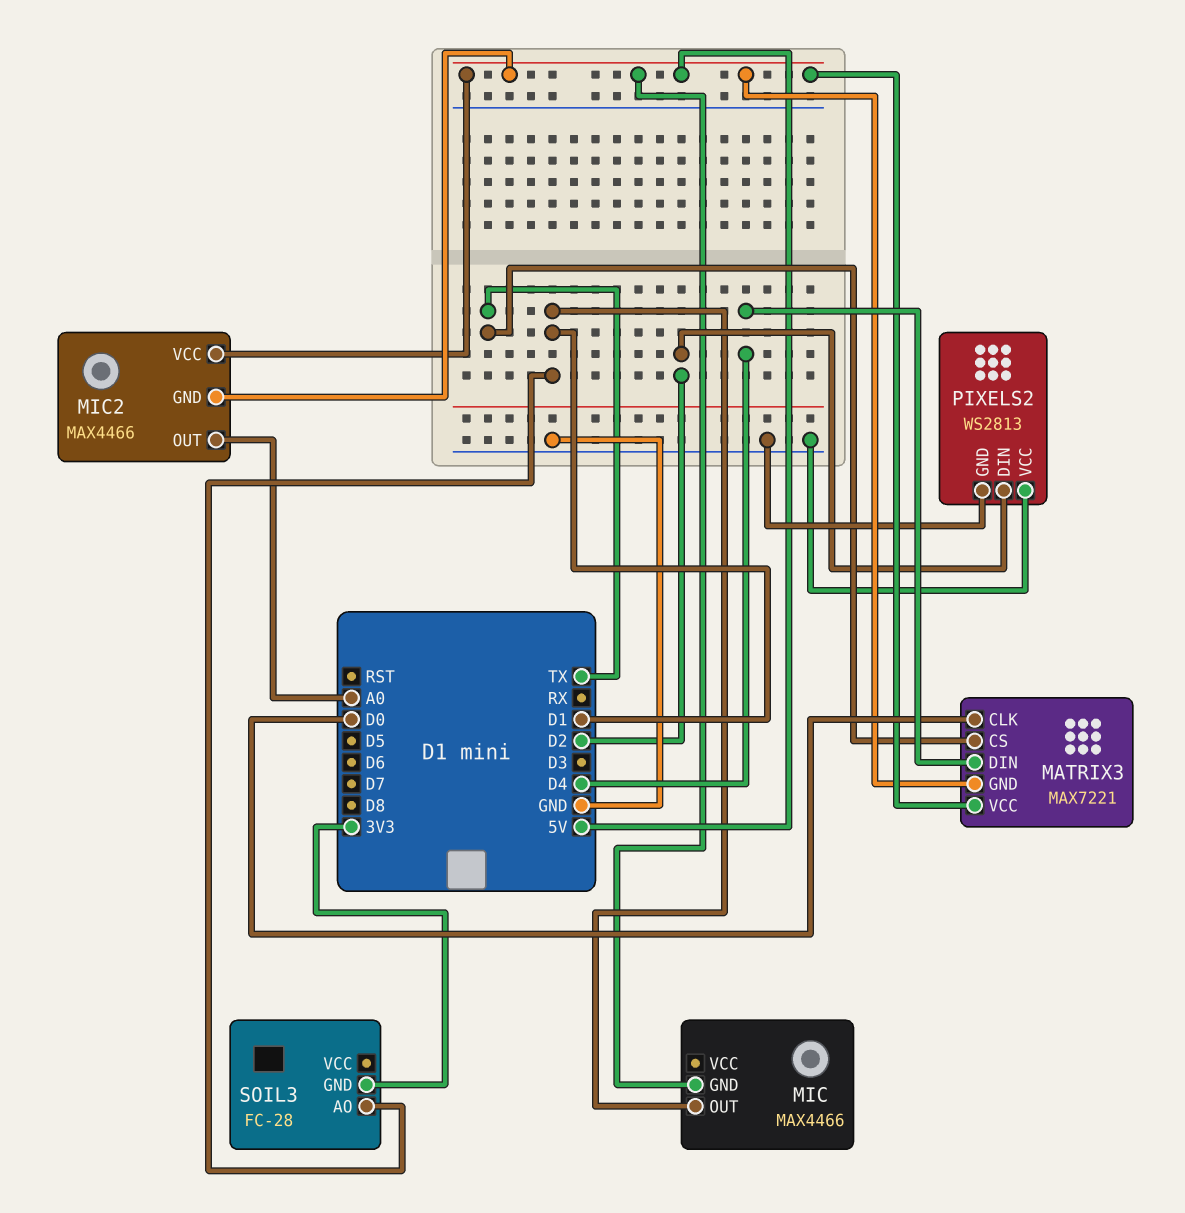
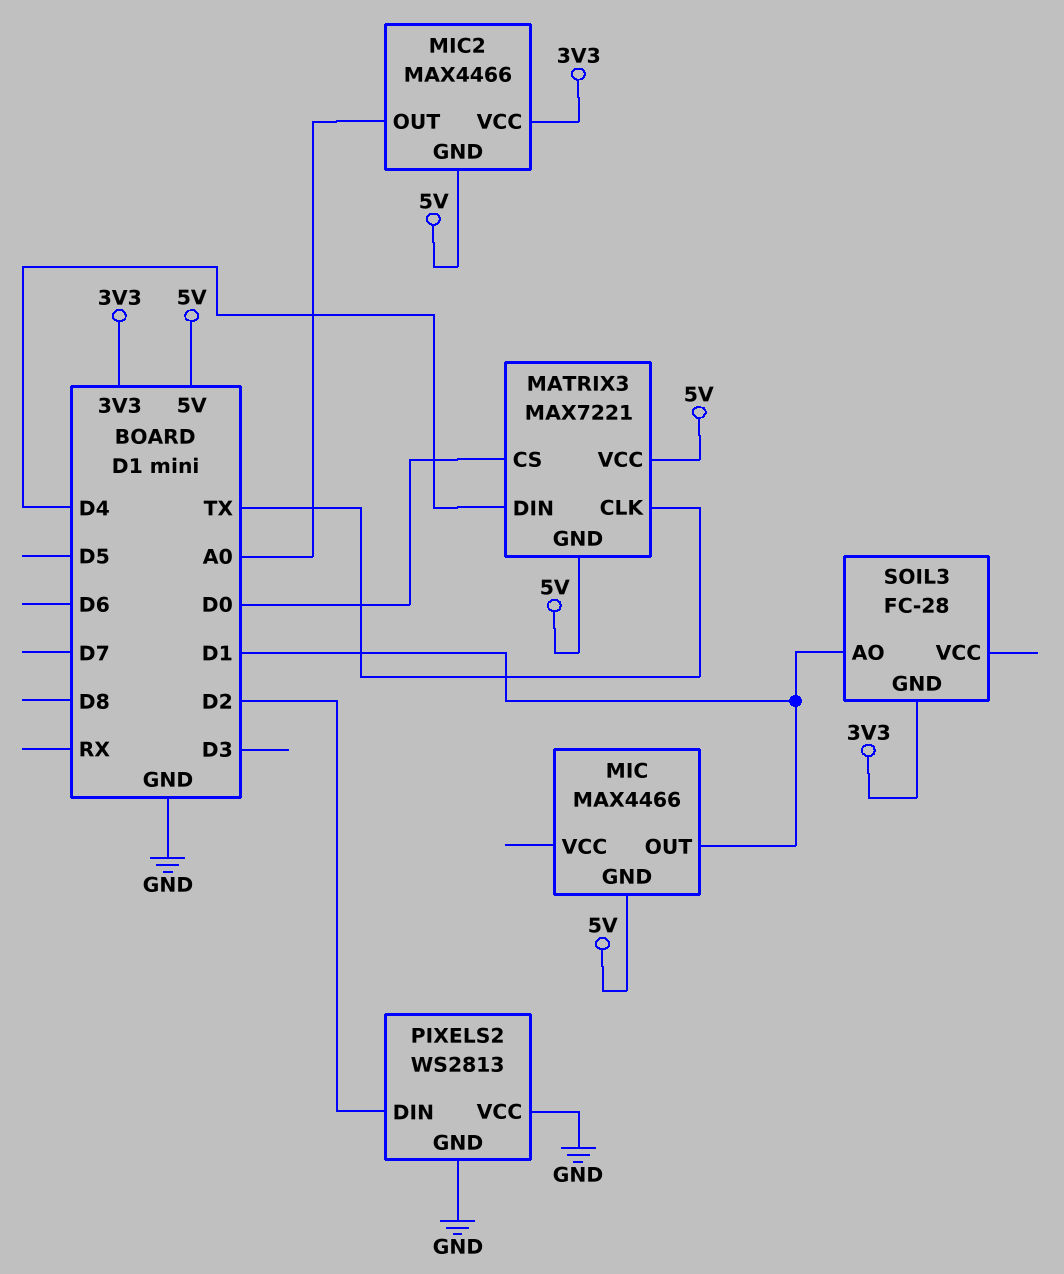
MATRIX3 pin CLK: D0 -> TX
MATRIX3 pin CS: TX -> D0
MIC2 pin VCC: 5V -> 3V3

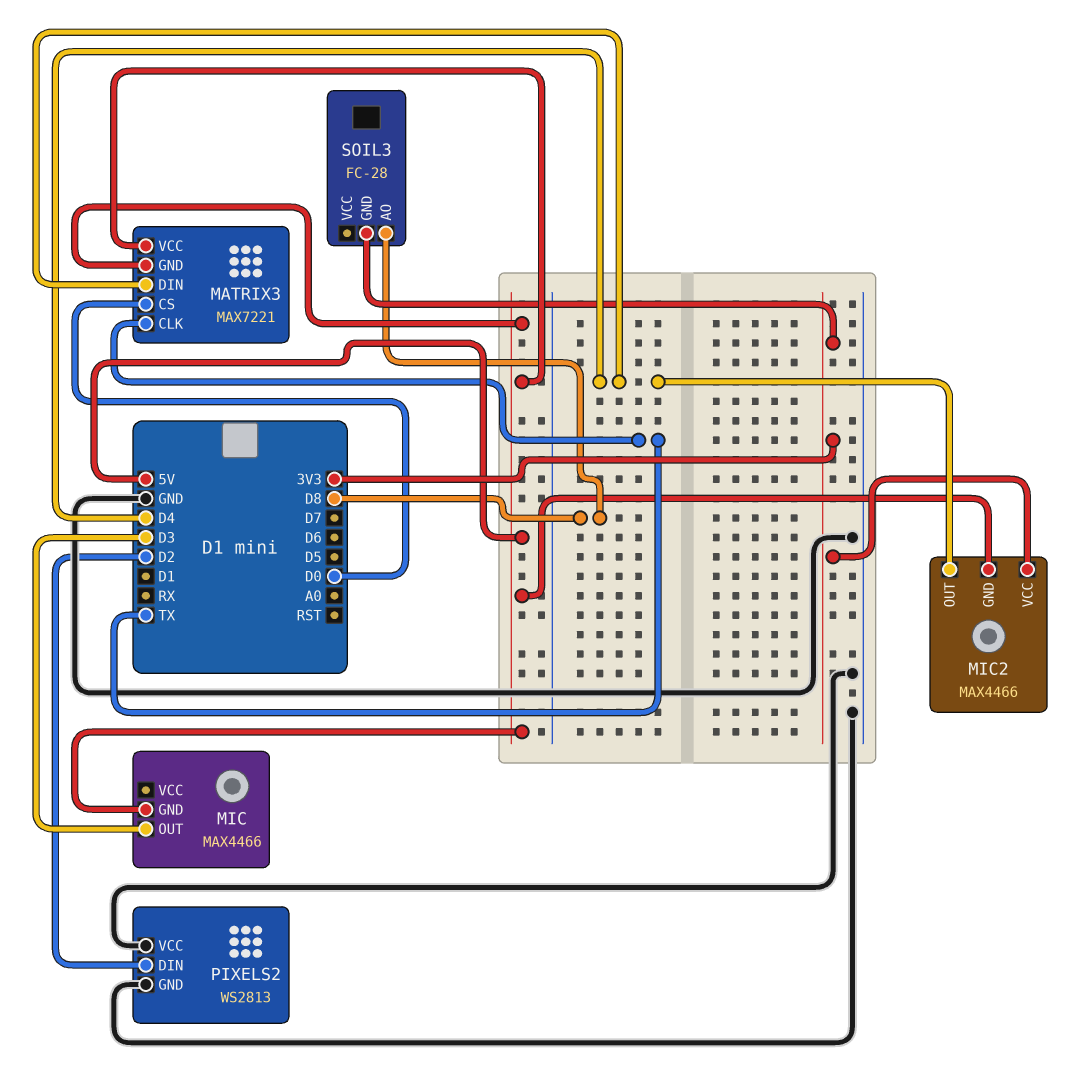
MIC pin OUT: D1 -> D3
MIC2 pin OUT: A0 -> D4
SOIL3 pin AO: D1 -> D8

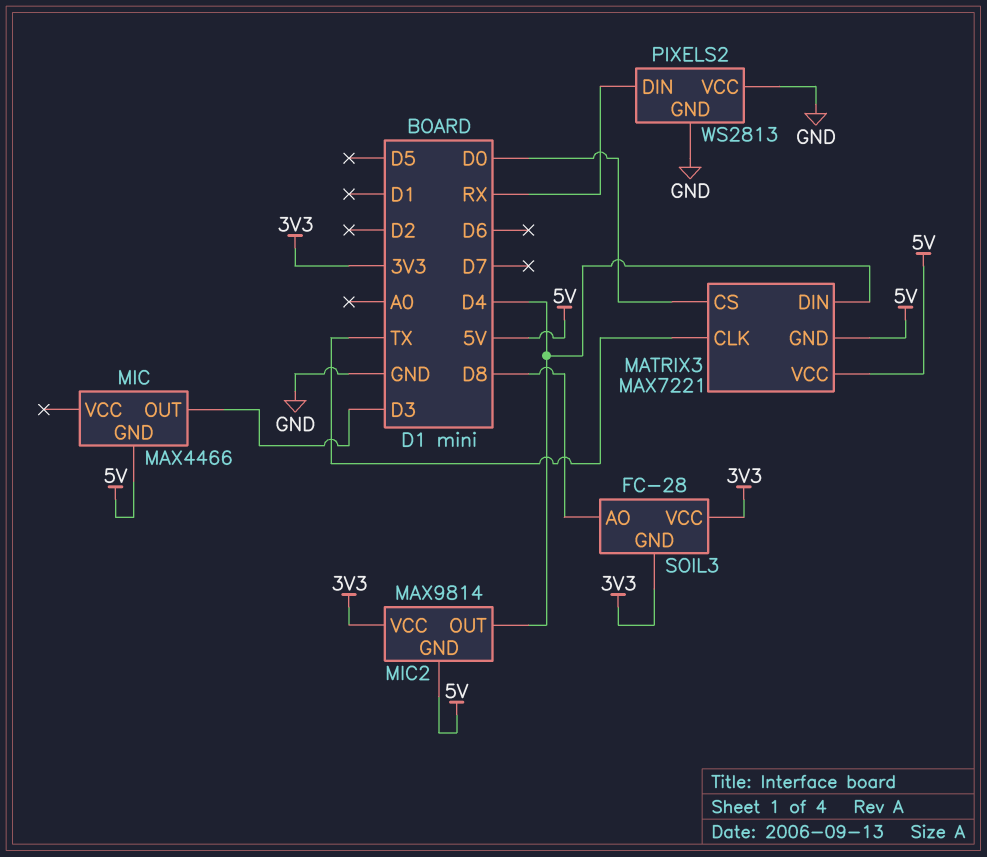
MIC2: MAX4466 -> MAX9814
PIXELS2 pin DIN: D2 -> RX
SOIL3 pin VCC: none -> 3V3

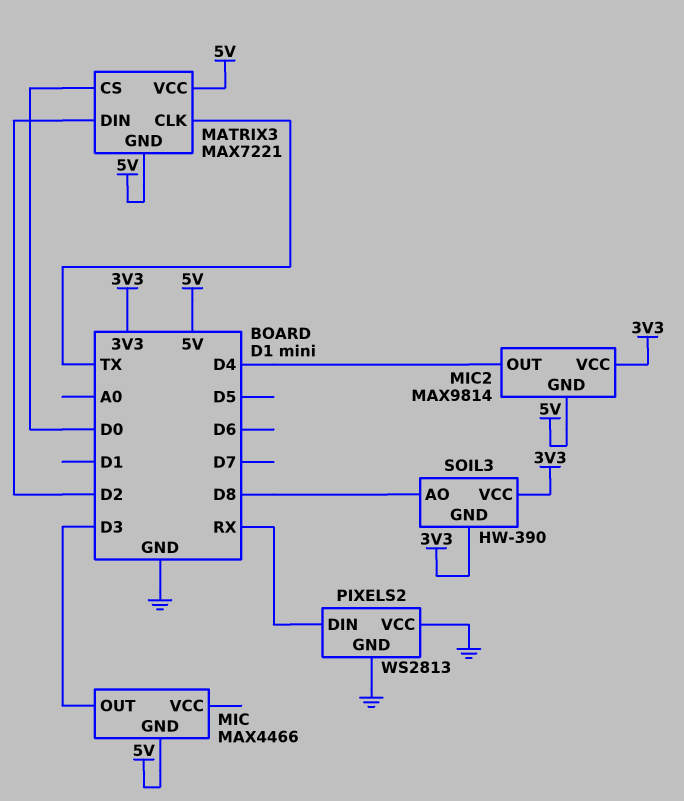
MATRIX3 pin DIN: D4 -> D2
SOIL3: FC-28 -> HW-390

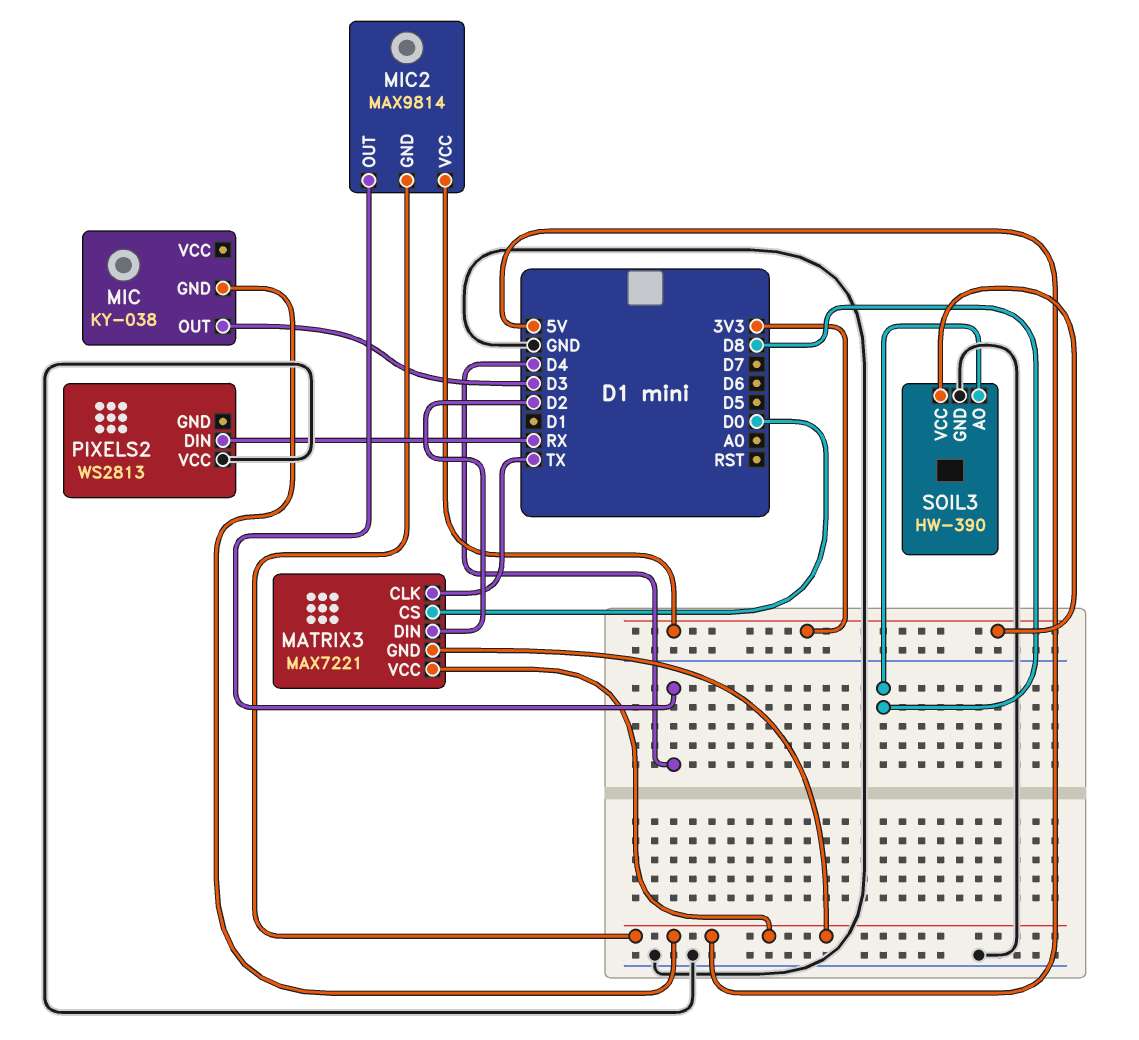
MIC: MAX4466 -> KY-038
PIXELS2 pin GND: GND -> none
SOIL3 pin GND: 3V3 -> GND

